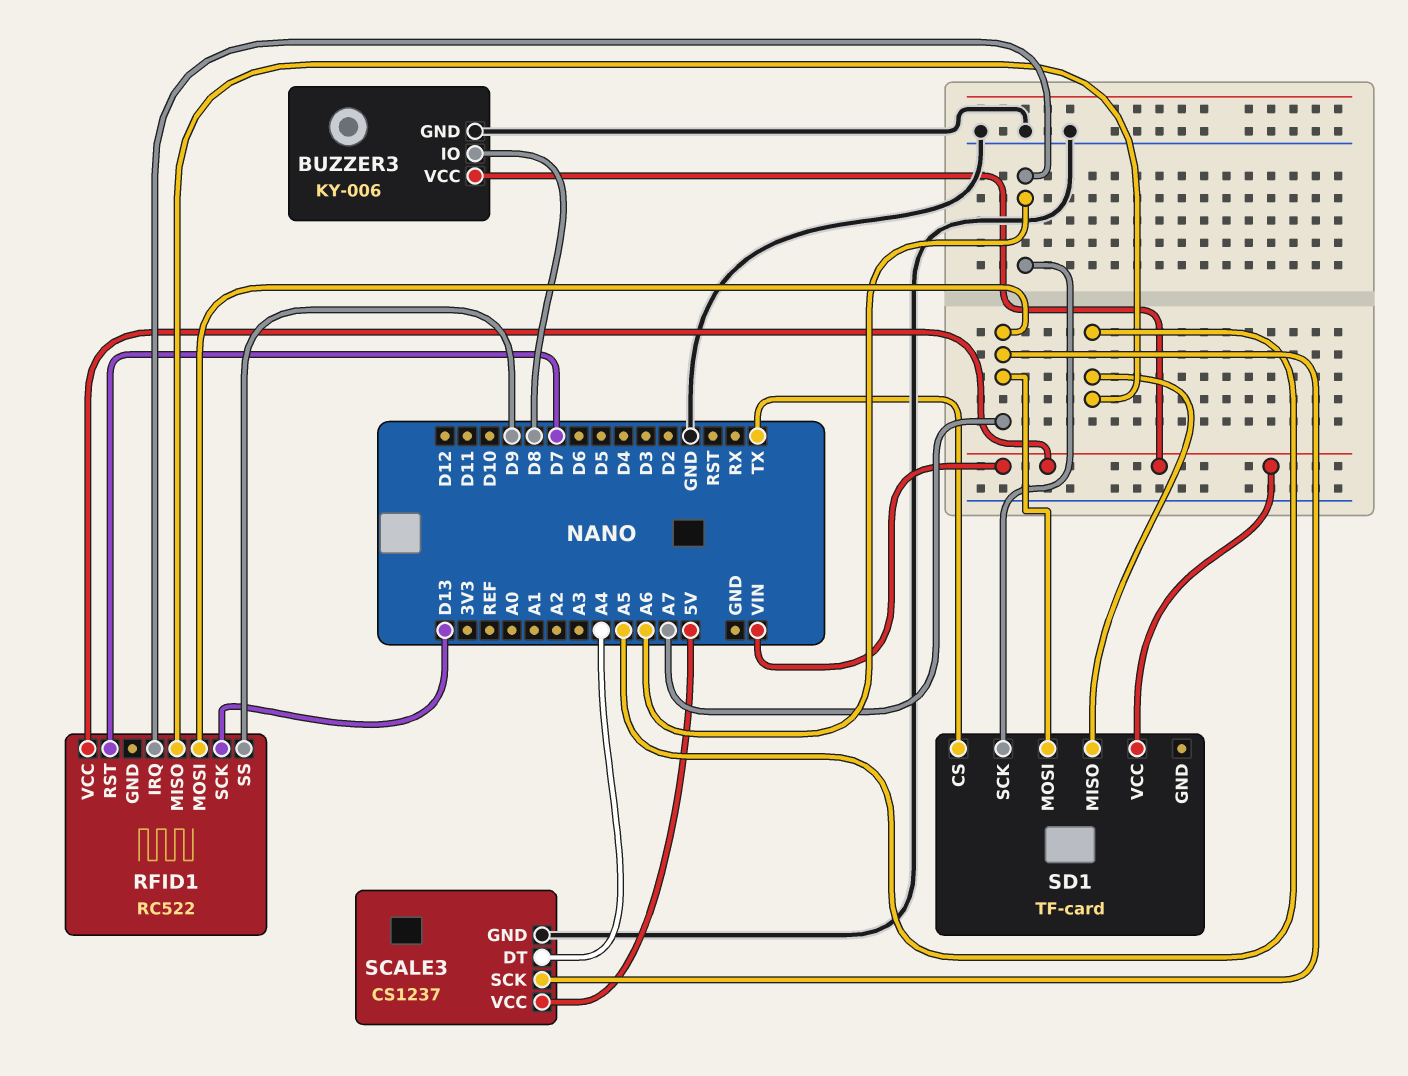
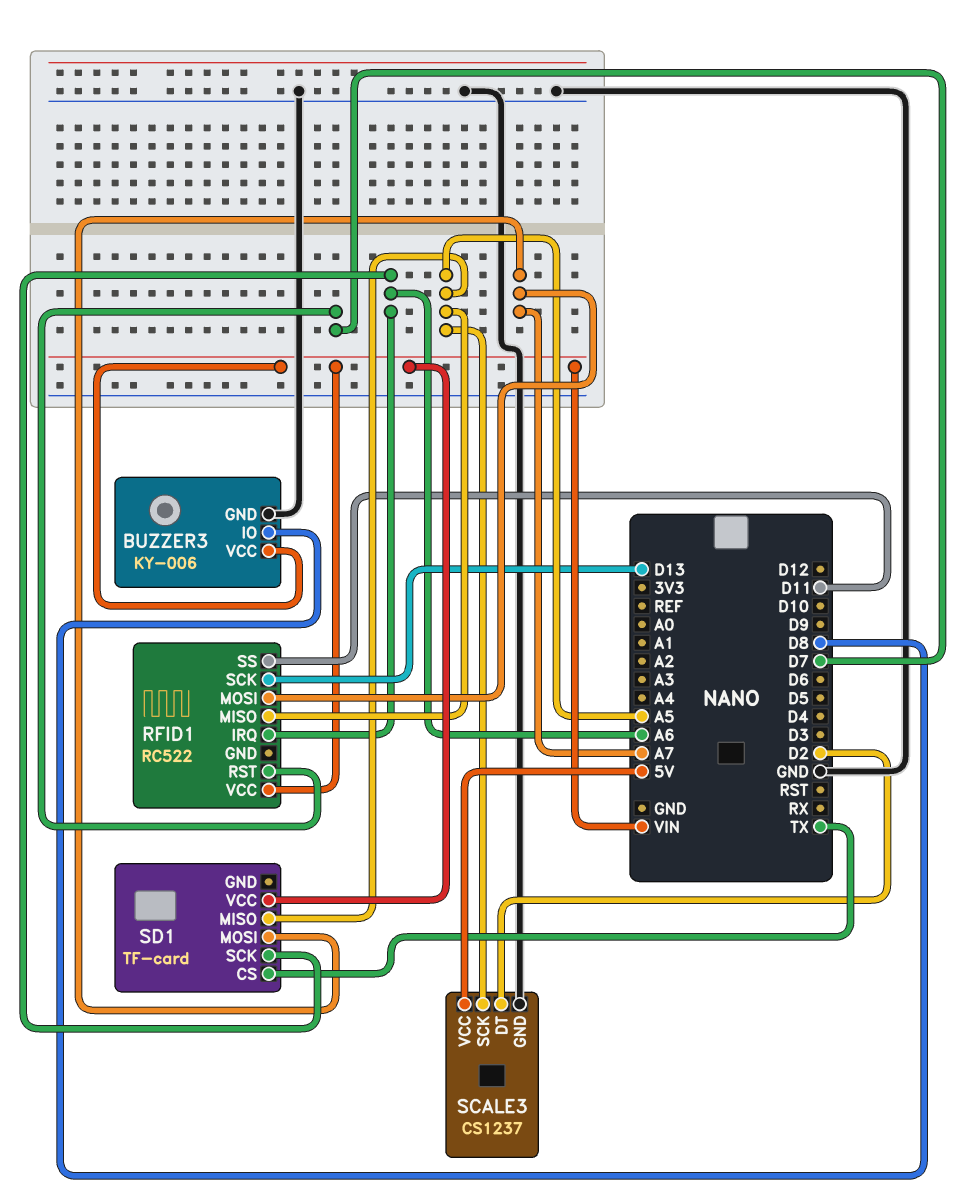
RFID1 pin SS: D9 -> D11
SCALE3 pin DT: A4 -> D2
SCALE3 pin SCK: A7 -> A5

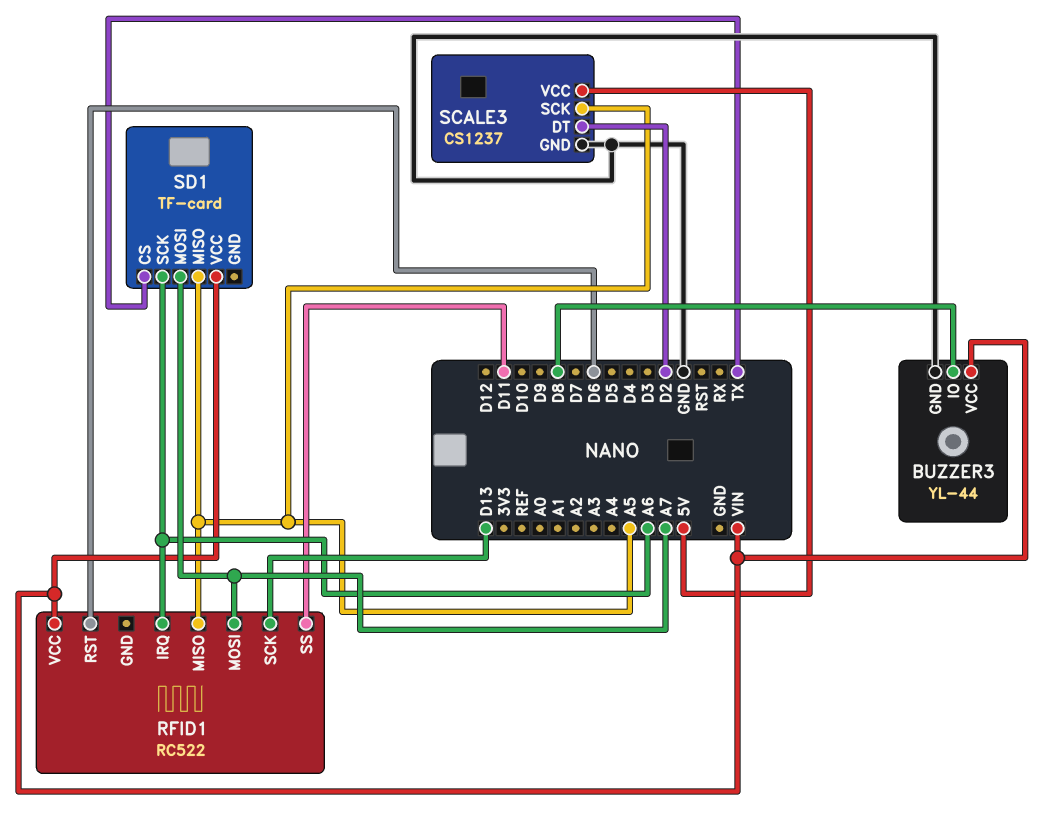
BUZZER3: KY-006 -> YL-44
RFID1 pin RST: D7 -> D6

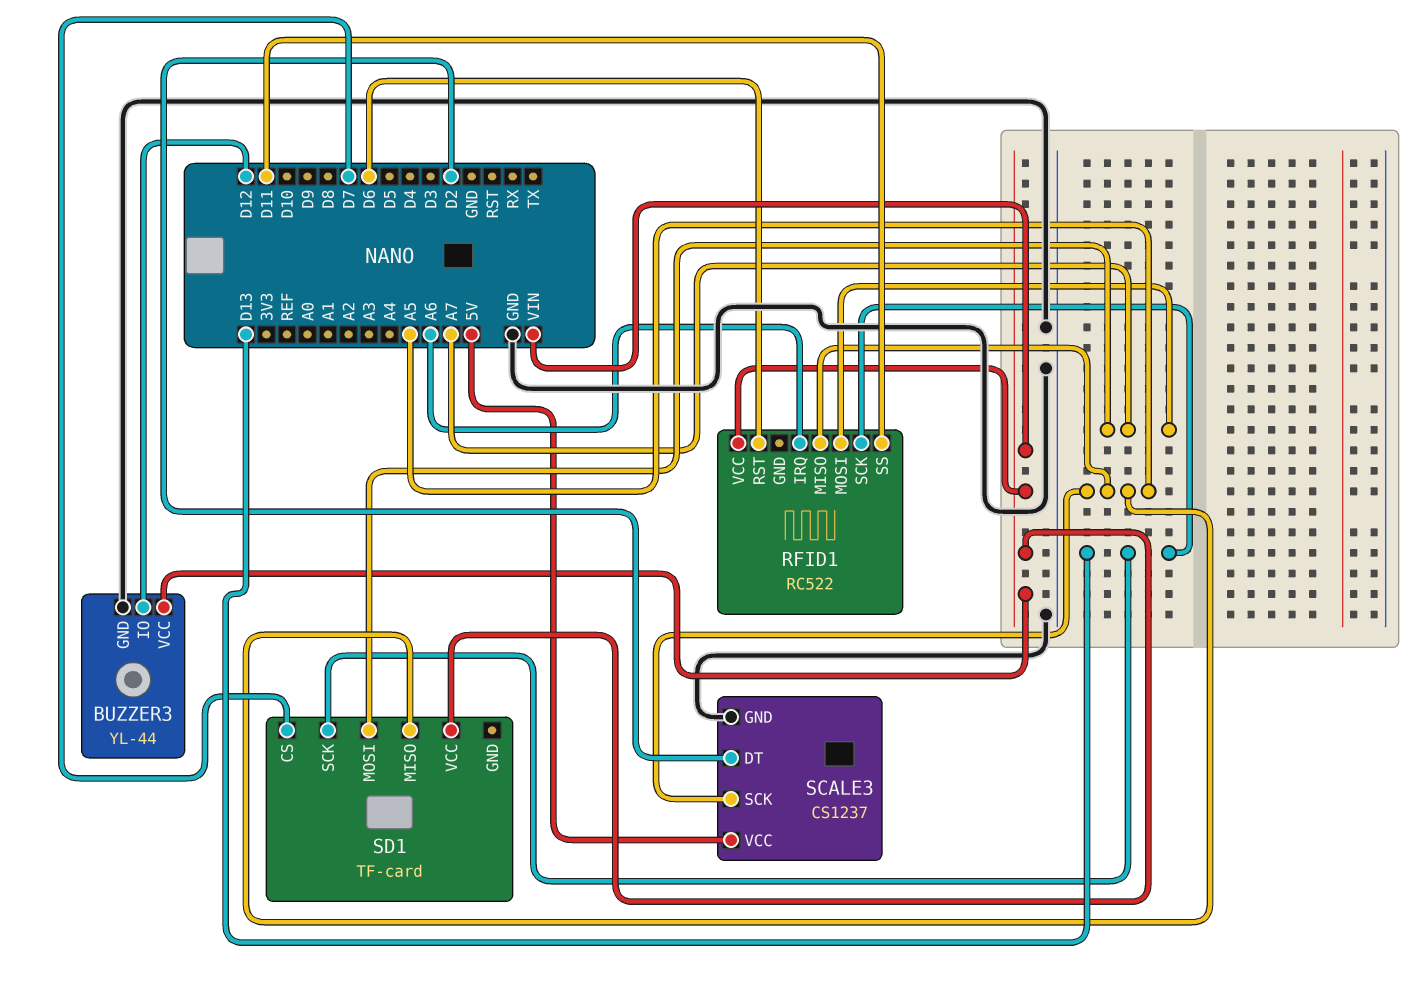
BUZZER3 pin IO: D8 -> D12
SD1 pin CS: TX -> D7
SD1 pin SCK: A6 -> D13

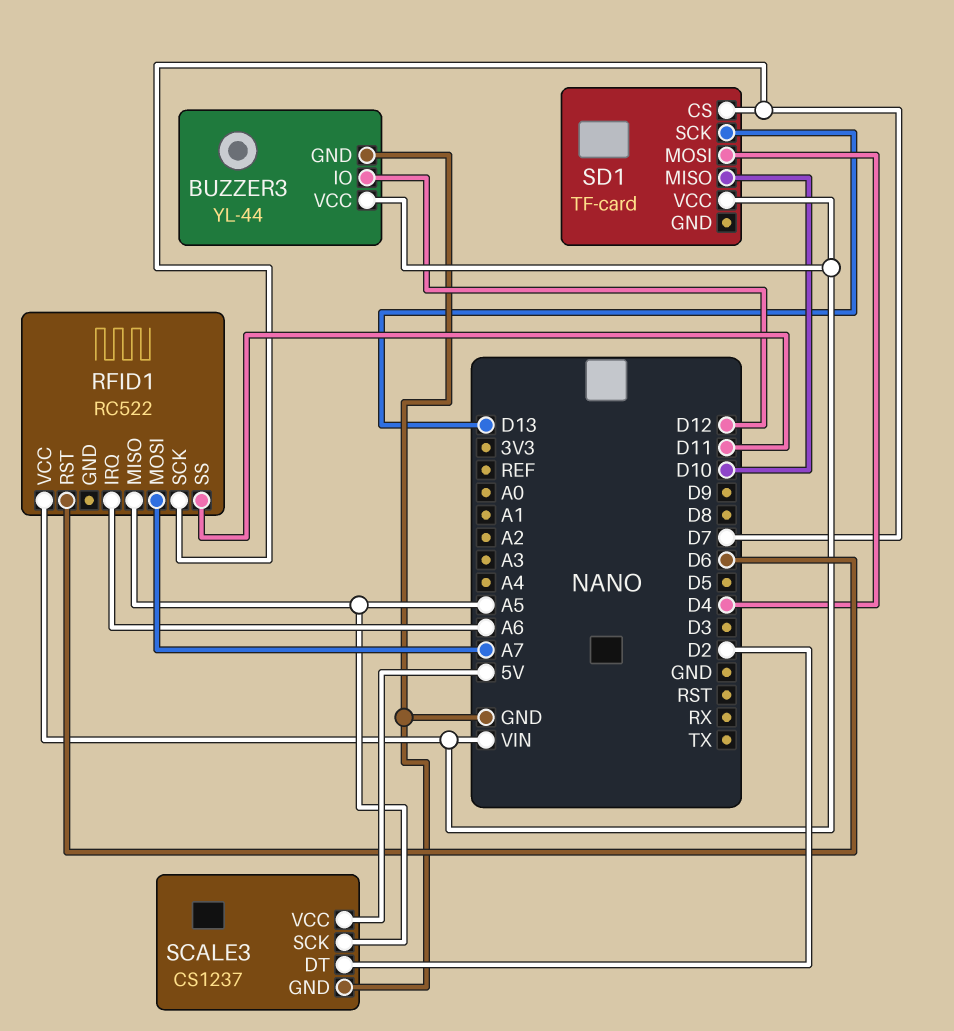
RFID1 pin SCK: D13 -> D7
SD1 pin MISO: A5 -> D10
SD1 pin MOSI: A7 -> D4

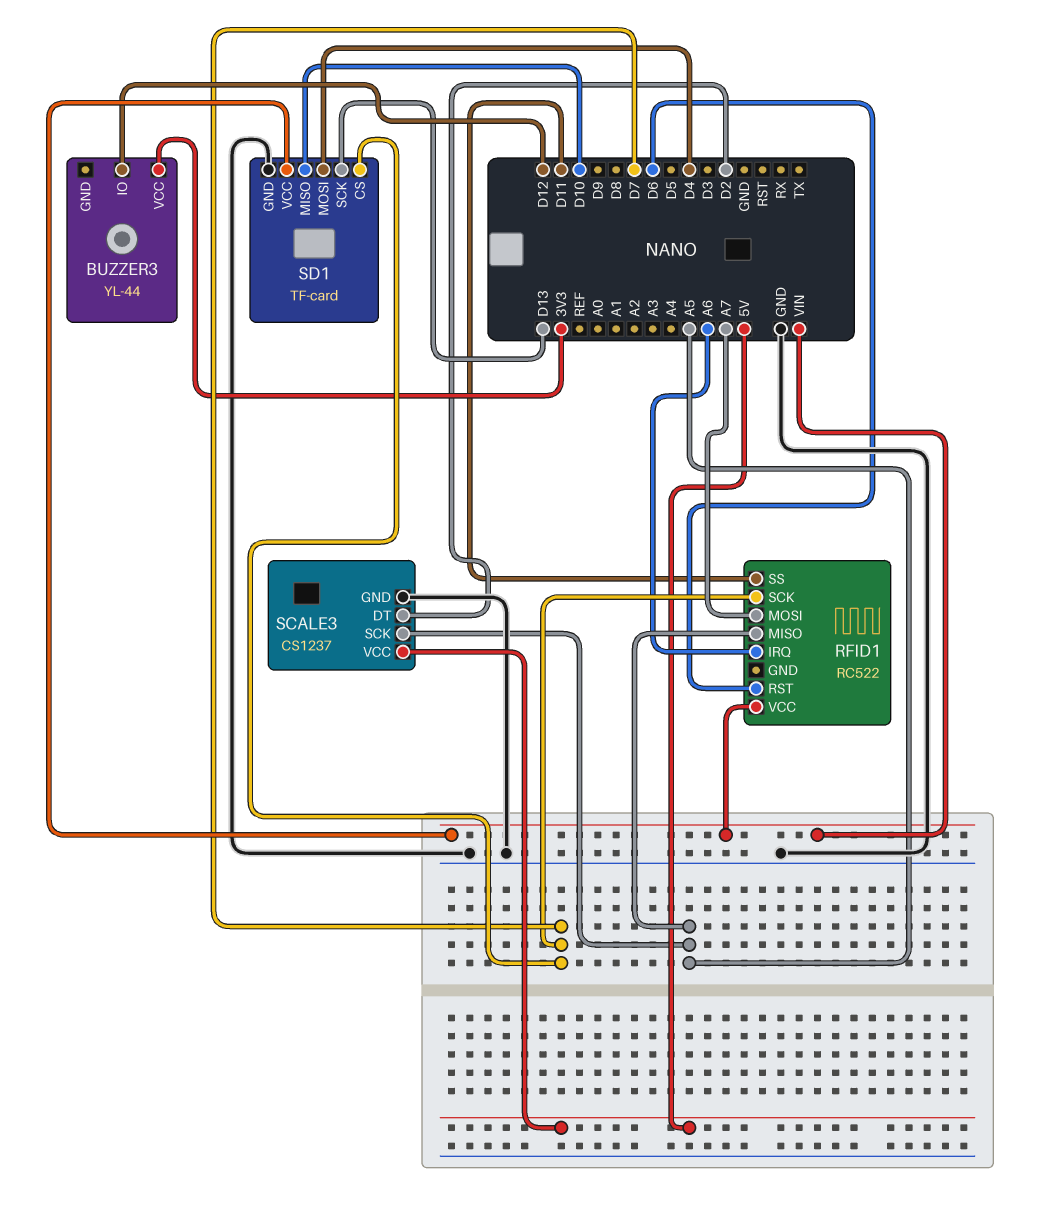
BUZZER3 pin GND: GND -> none
BUZZER3 pin VCC: VIN -> 3V3
SD1 pin GND: none -> GND

